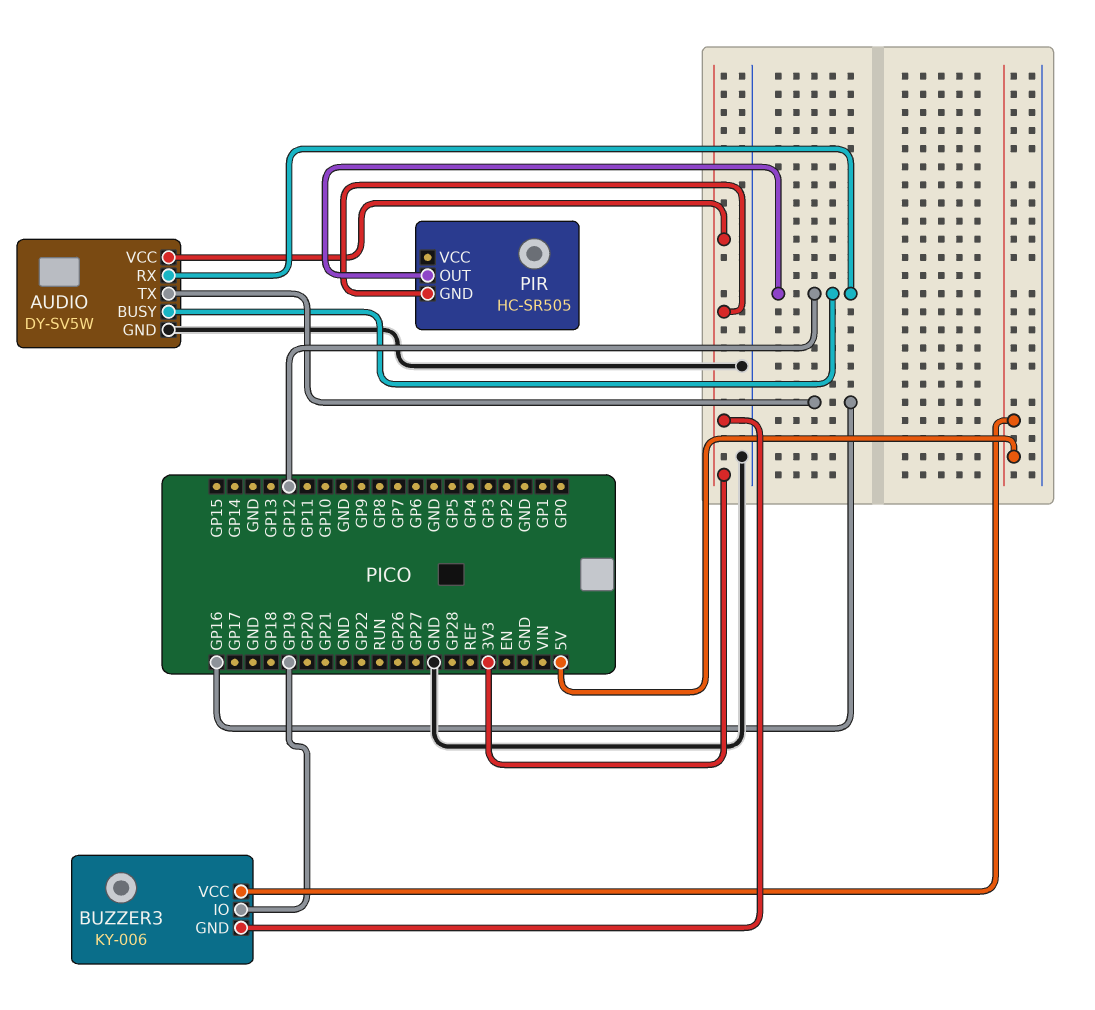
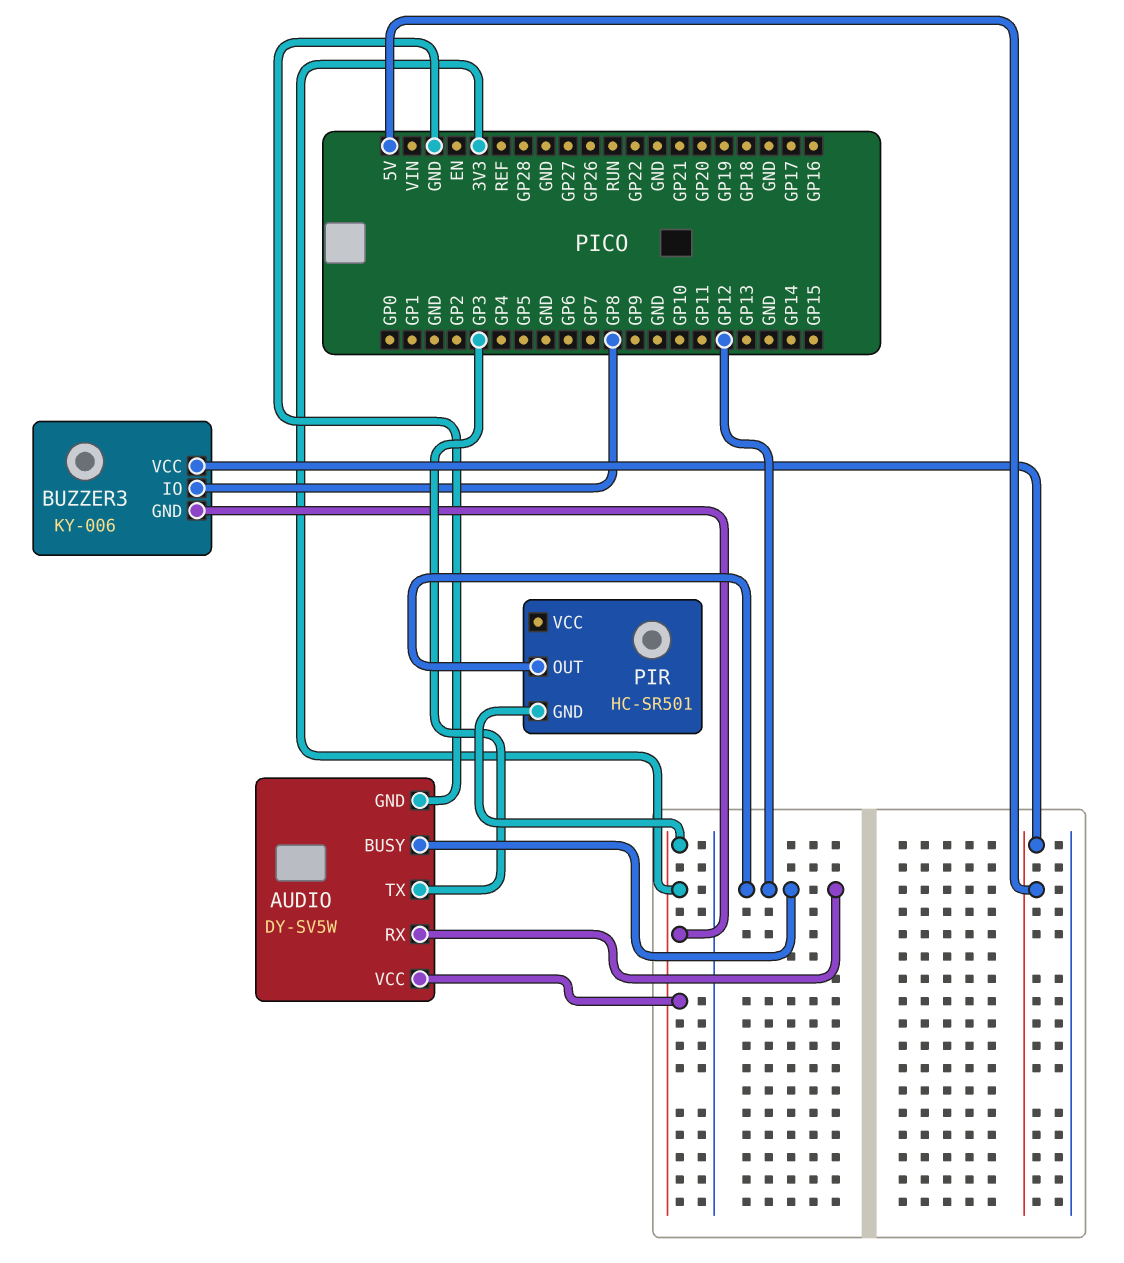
AUDIO pin TX: GP16 -> GP3
BUZZER3 pin IO: GP19 -> GP8
PIR: HC-SR505 -> HC-SR501

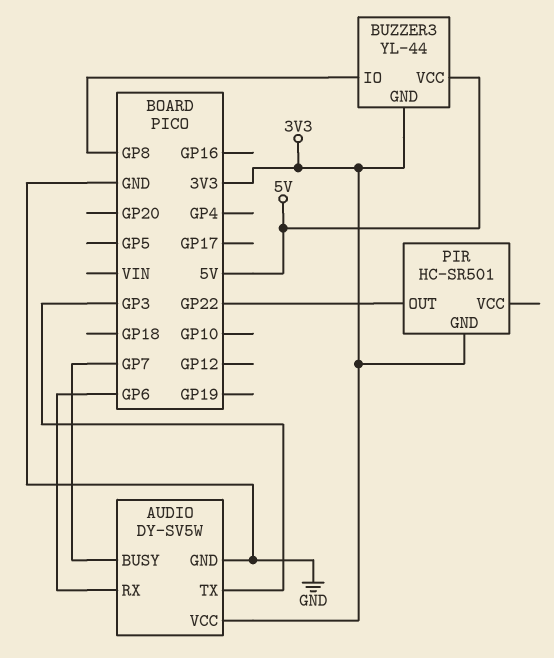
AUDIO pin BUSY: GP12 -> GP7
AUDIO pin RX: GP12 -> GP6
BUZZER3: KY-006 -> YL-44
PIR pin OUT: GP12 -> GP22

